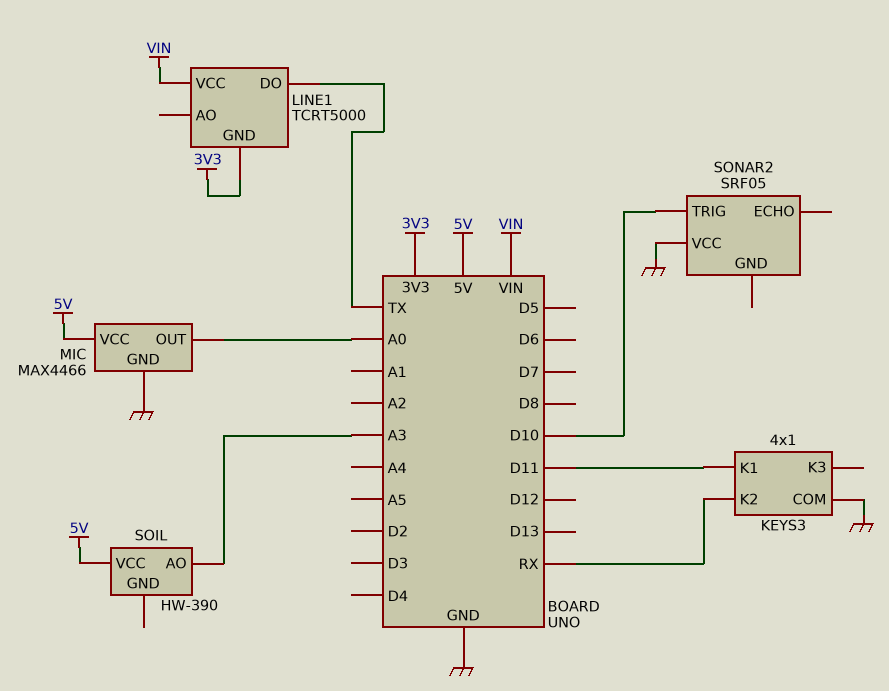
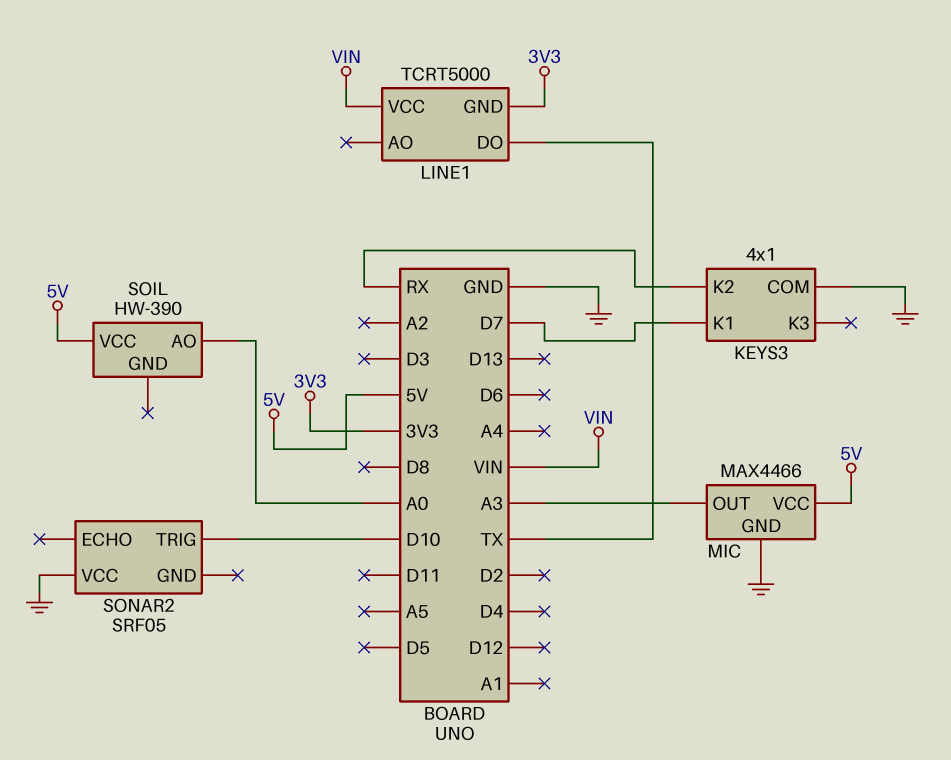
KEYS3 pin K1: D11 -> D7
MIC pin OUT: A0 -> A3
SOIL pin AO: A3 -> A0

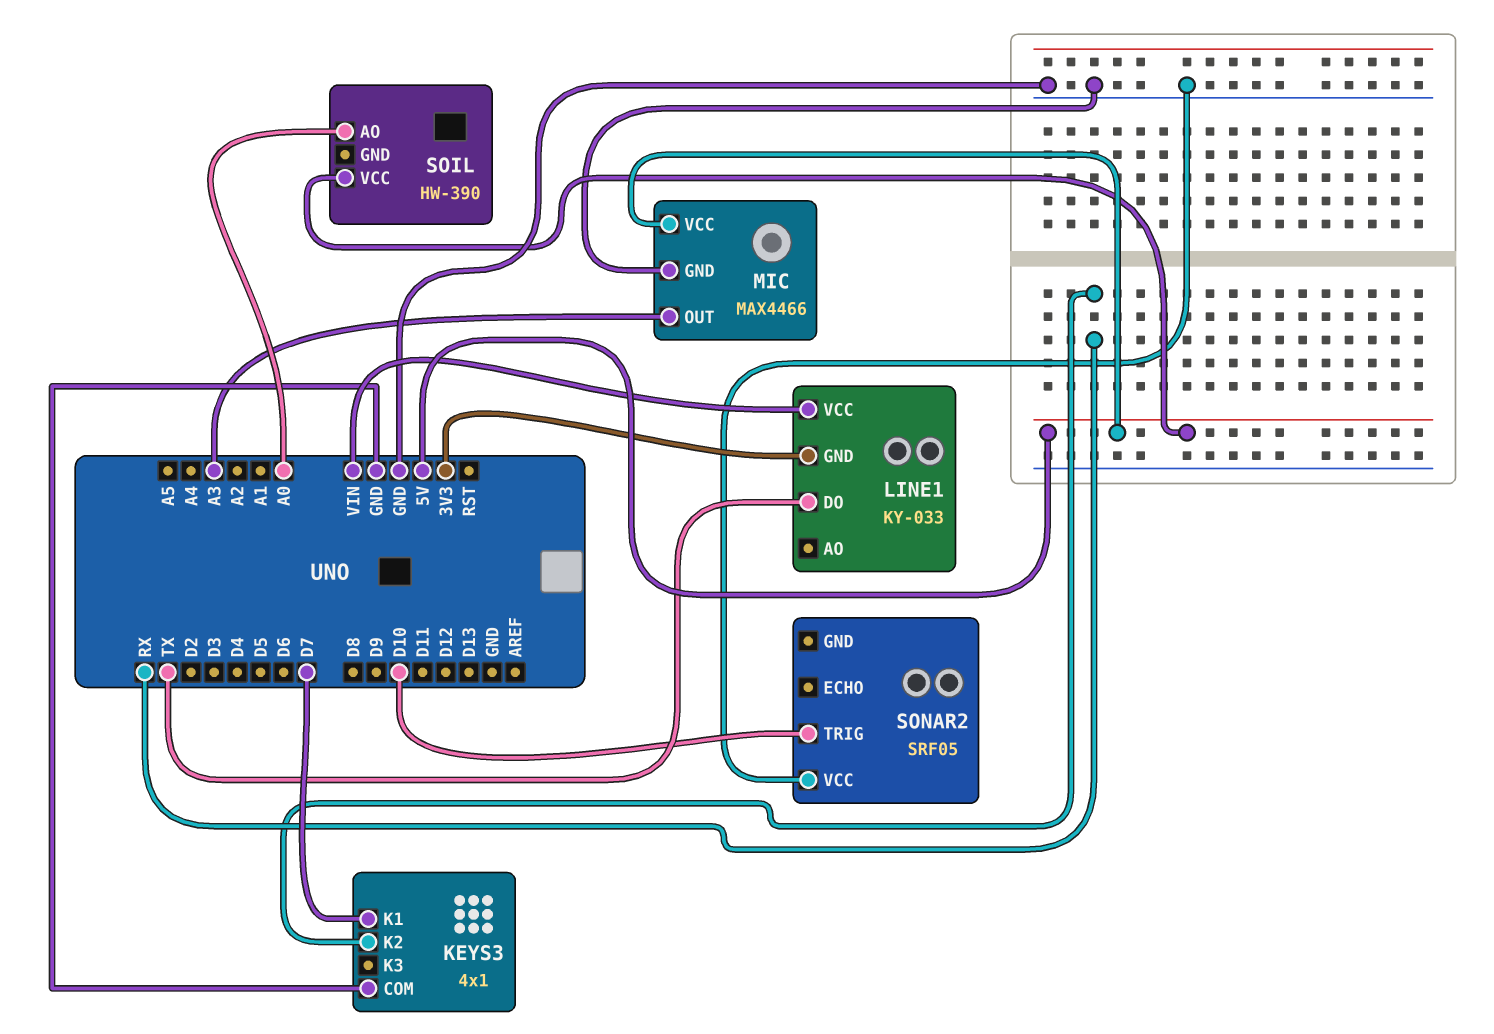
LINE1: TCRT5000 -> KY-033

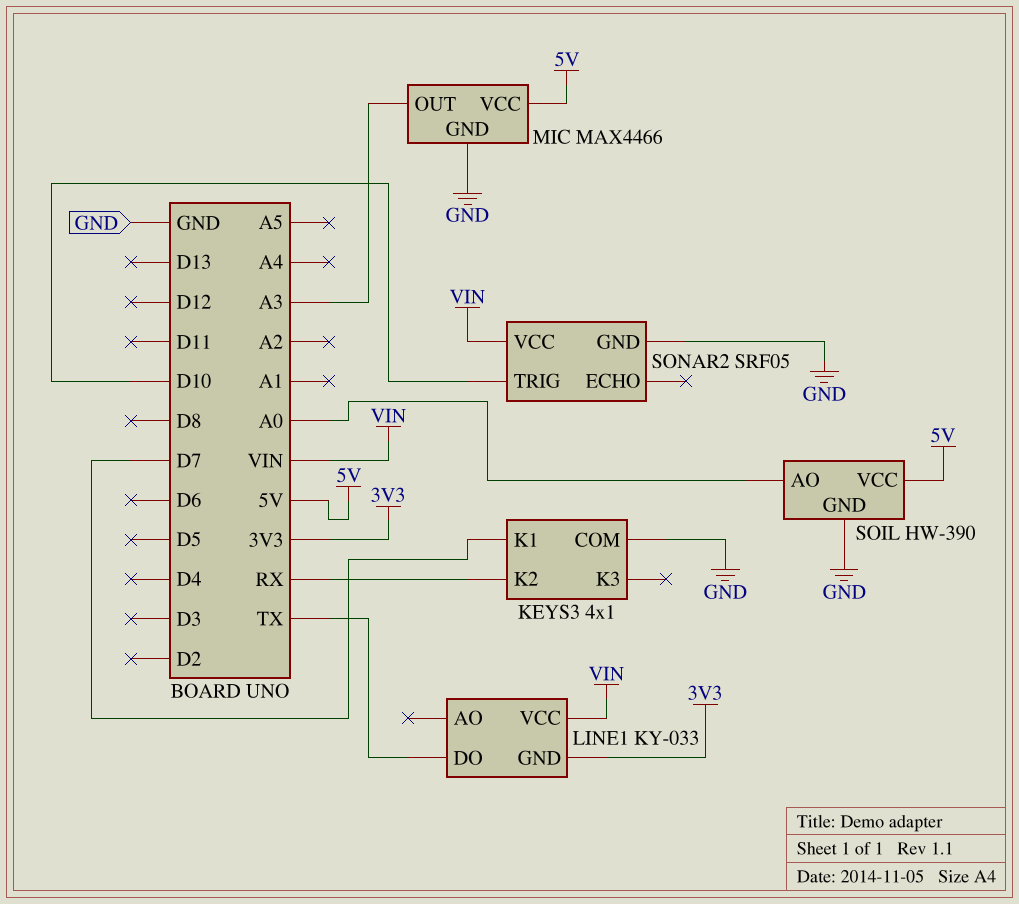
SOIL pin GND: none -> GND
SONAR2 pin GND: none -> GND
SONAR2 pin VCC: GND -> VIN

